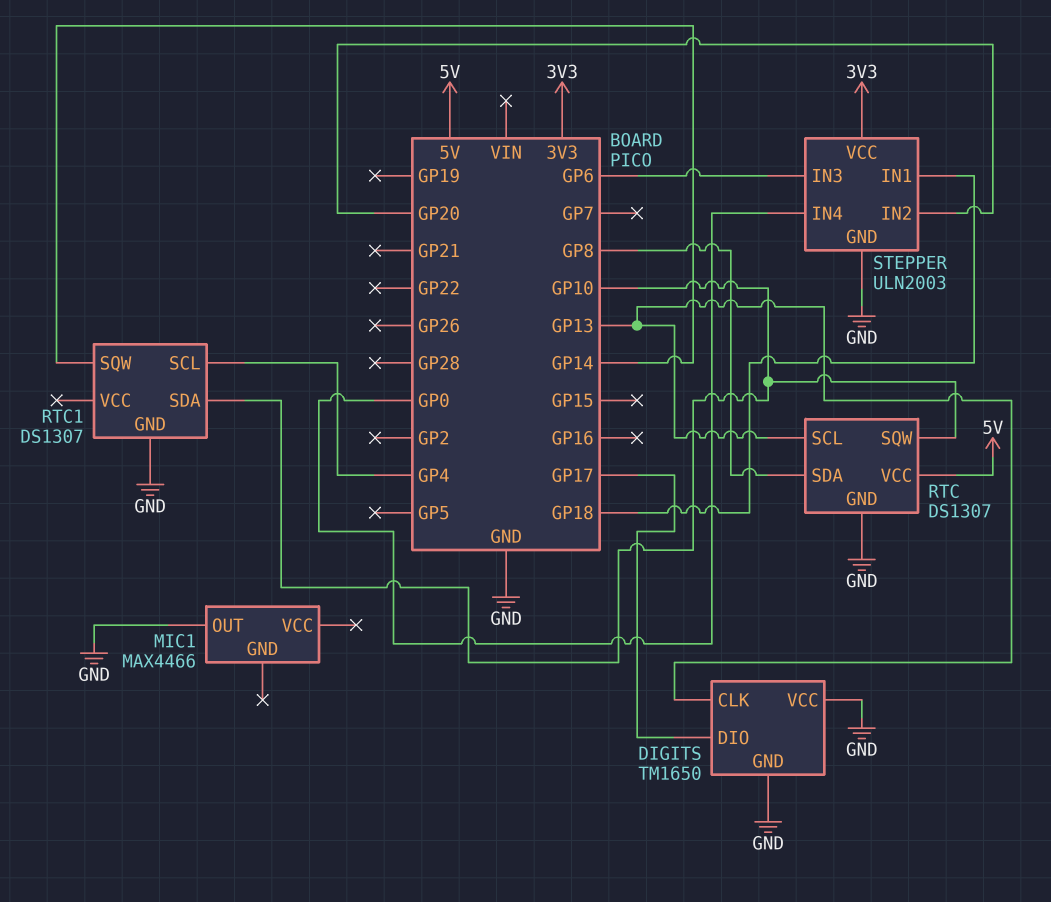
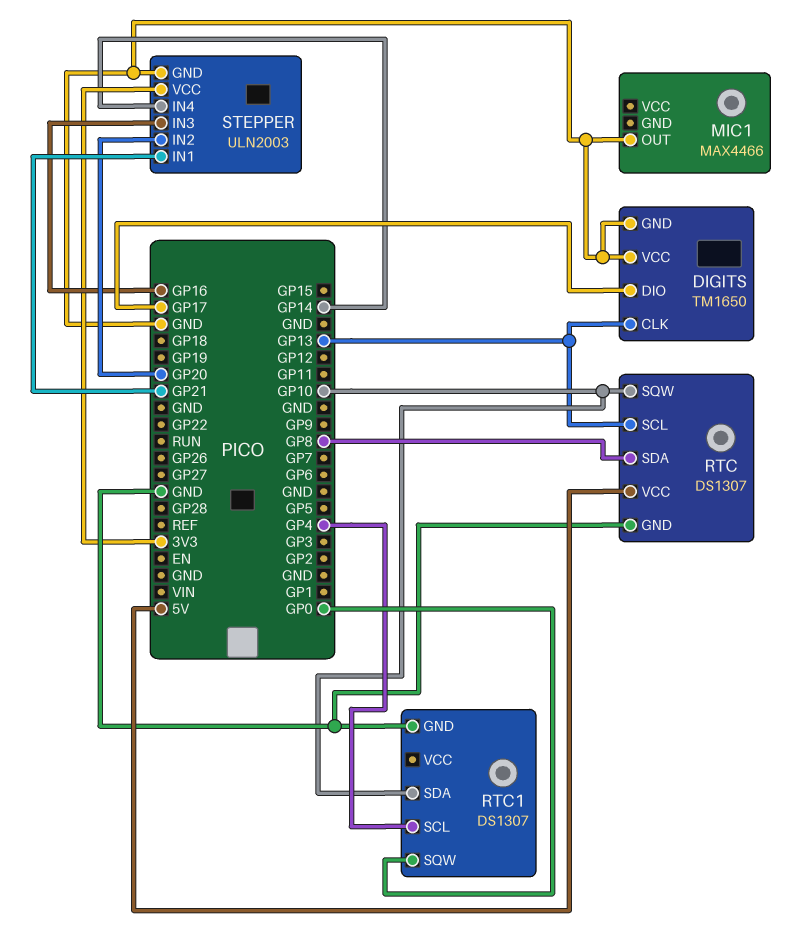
RTC1 pin SQW: GP14 -> GP0
STEPPER pin IN1: GP18 -> GP21
STEPPER pin IN3: GP6 -> GP16
STEPPER pin IN4: GP0 -> GP14

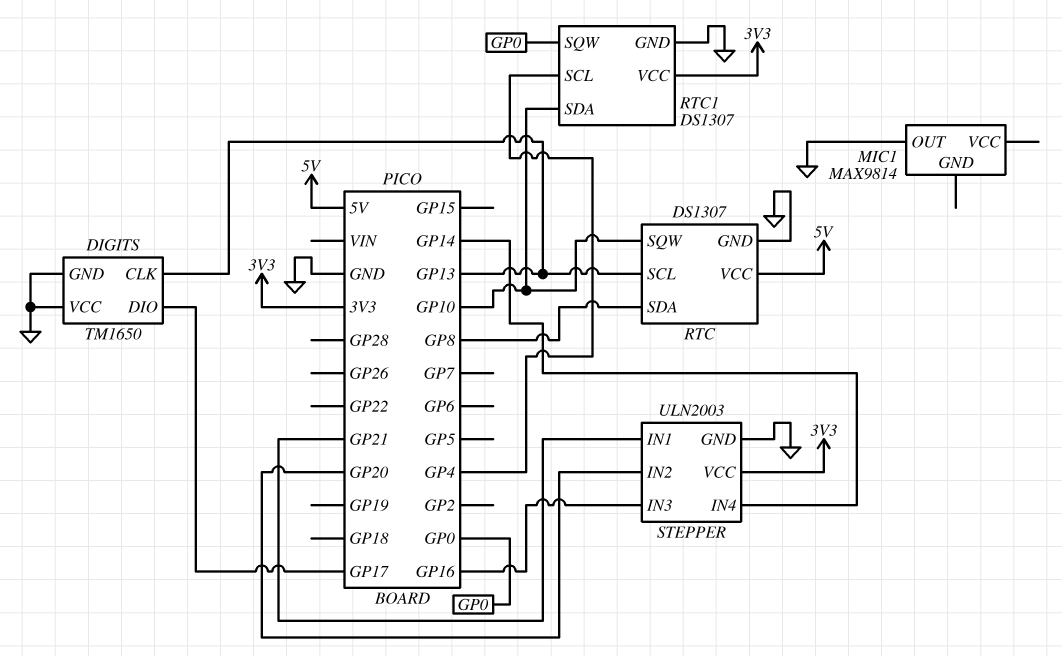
MIC1: MAX4466 -> MAX9814
RTC1 pin VCC: none -> 3V3

